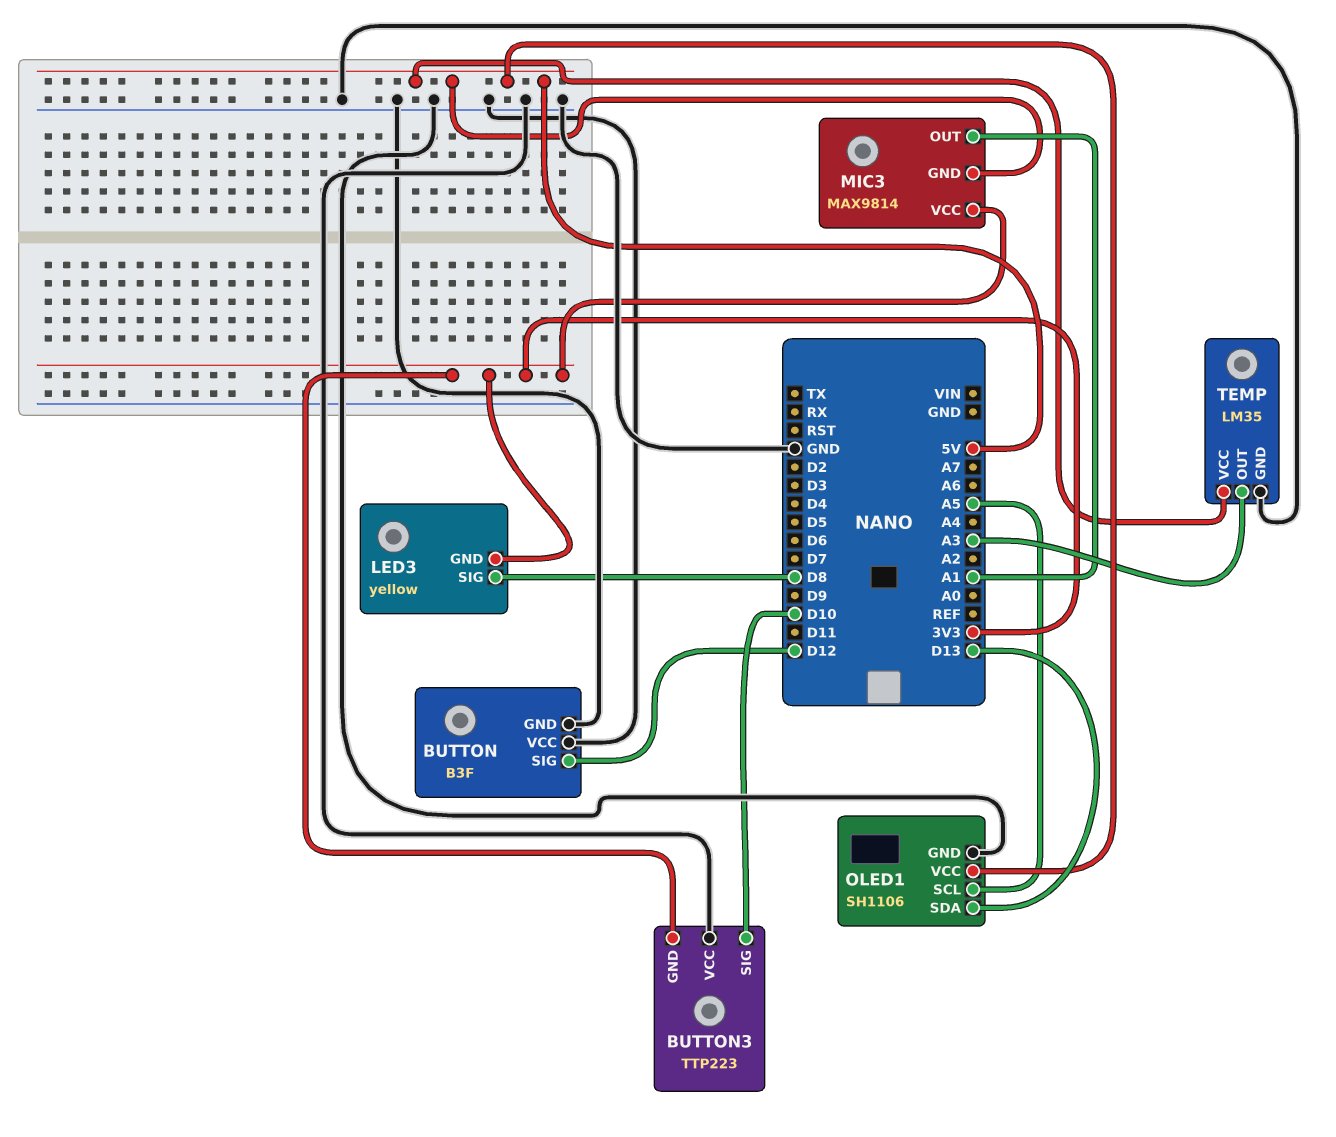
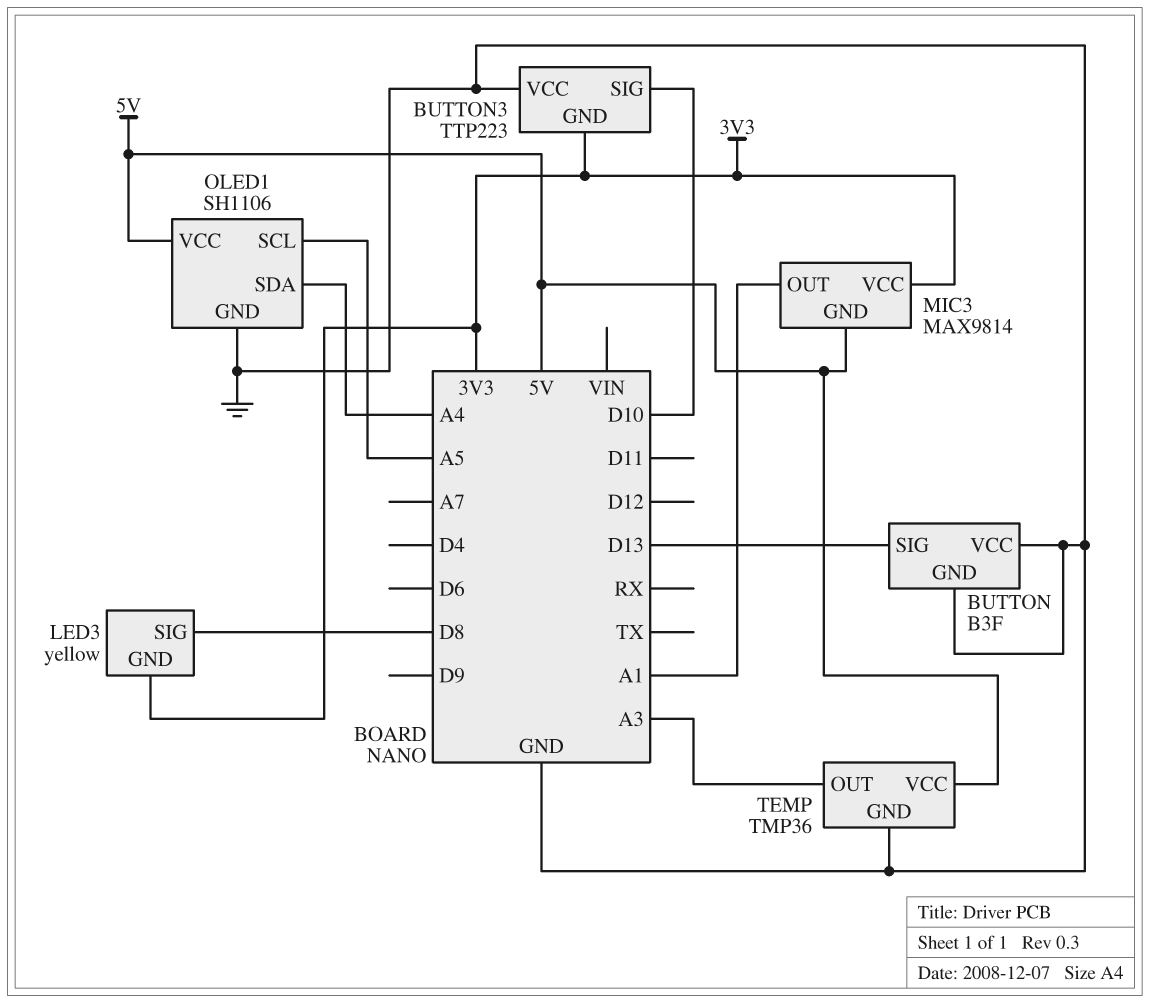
BUTTON pin SIG: D12 -> D13
OLED1 pin SDA: D13 -> A4
TEMP: LM35 -> TMP36

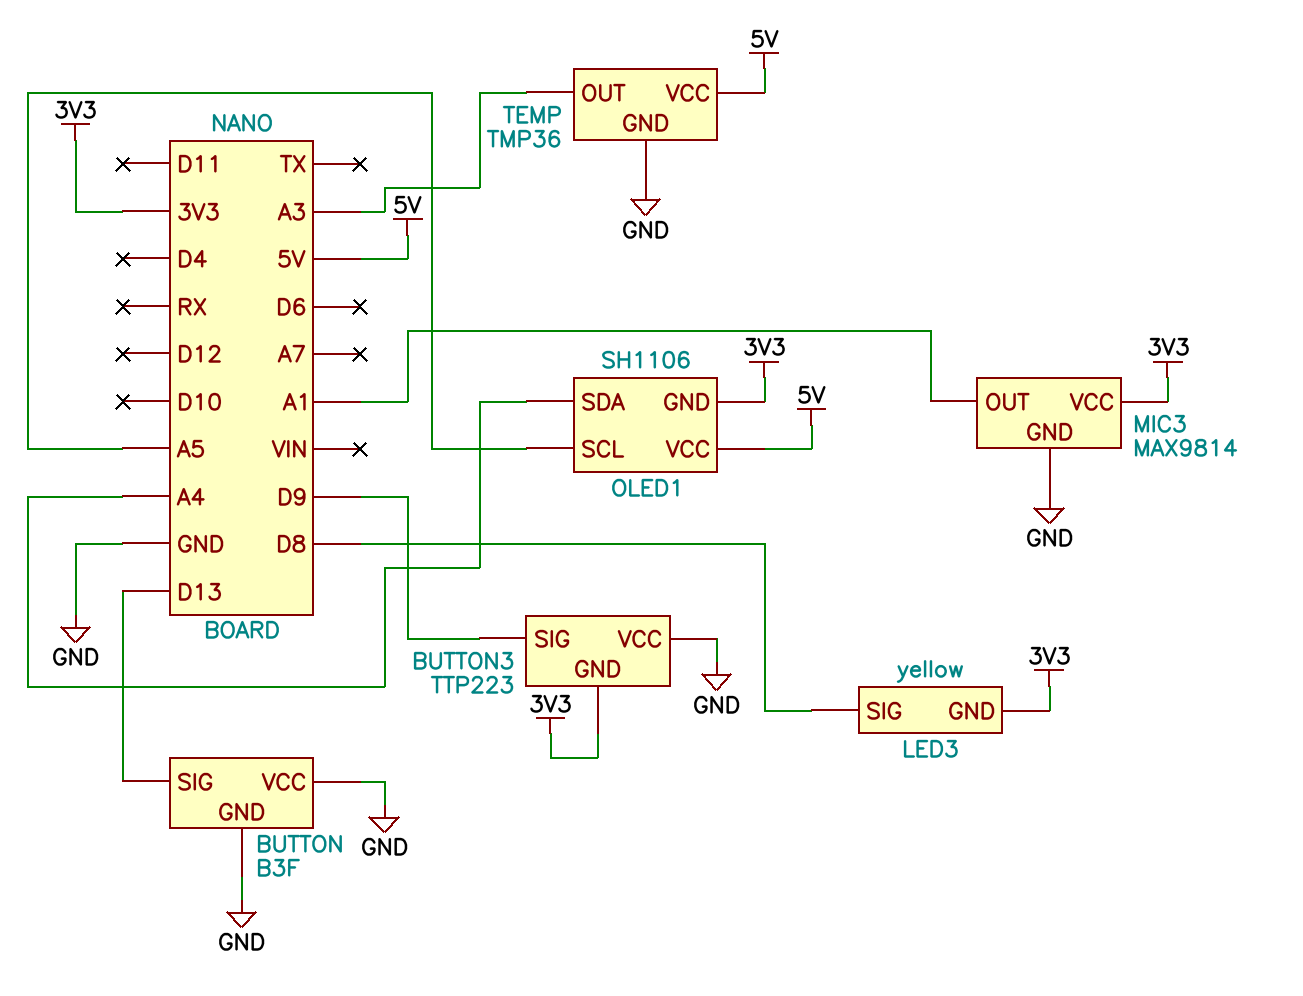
BUTTON3 pin SIG: D10 -> D9
MIC3 pin GND: 5V -> GND
OLED1 pin GND: GND -> 3V3

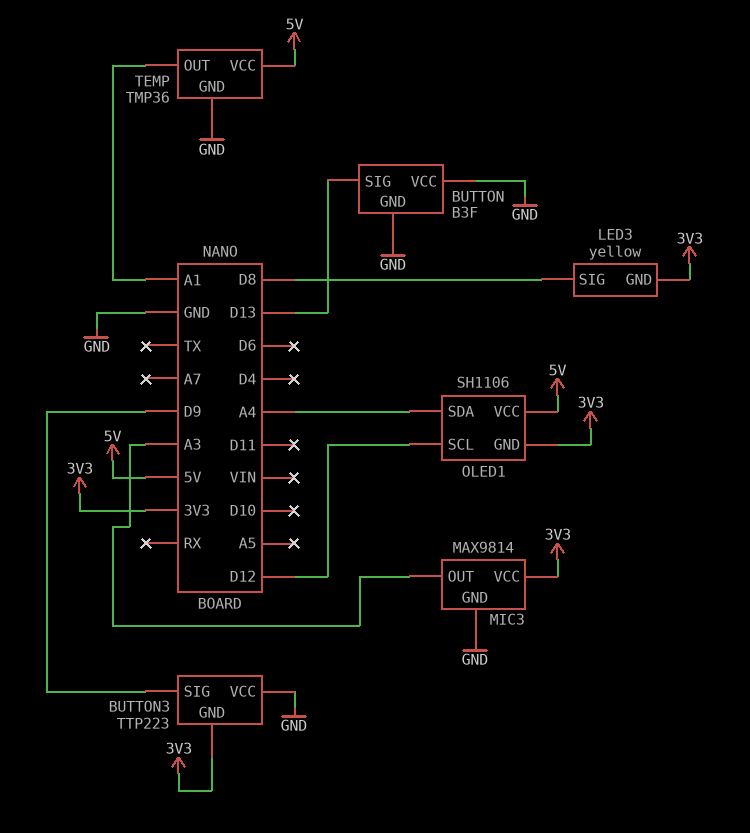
MIC3 pin OUT: A1 -> A3
OLED1 pin SCL: A5 -> D12
TEMP pin OUT: A3 -> A1

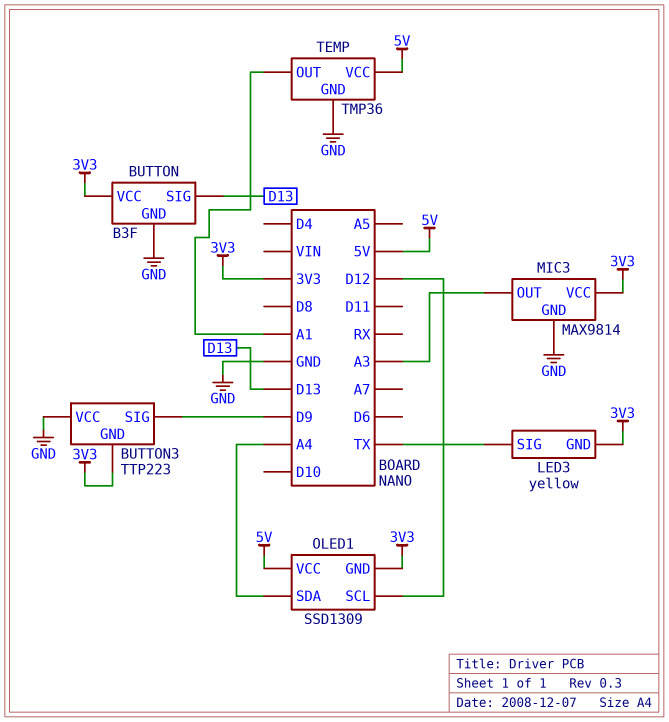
BUTTON pin VCC: GND -> 3V3
LED3 pin SIG: D8 -> TX
OLED1: SH1106 -> SSD1309

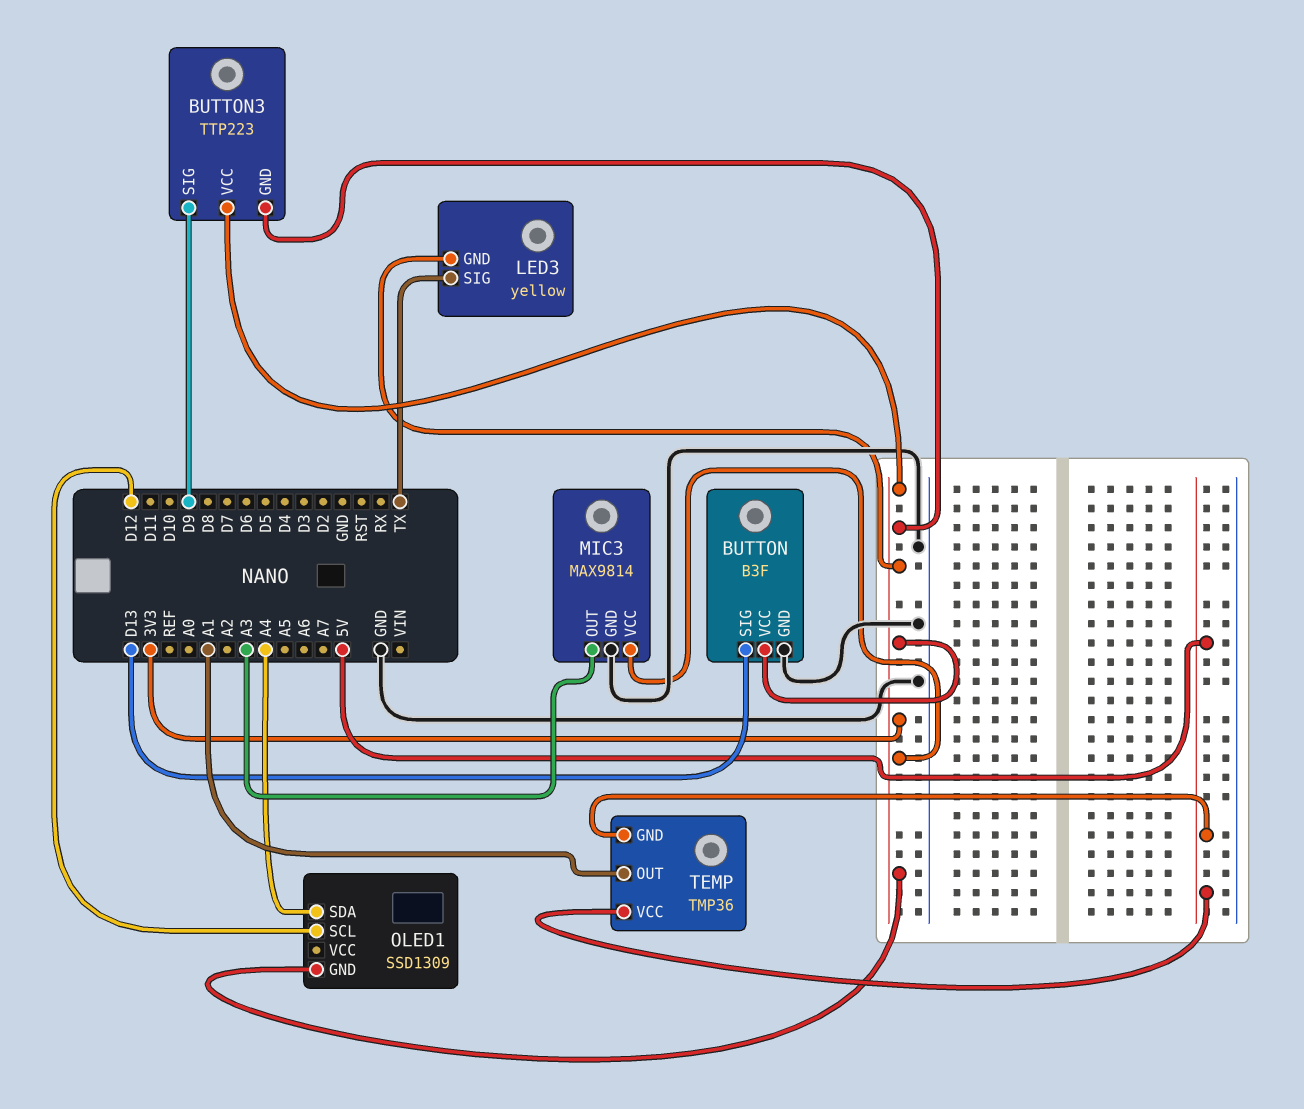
BUTTON3 pin VCC: GND -> 3V3
OLED1 pin VCC: 5V -> none
TEMP pin GND: GND -> 5V

